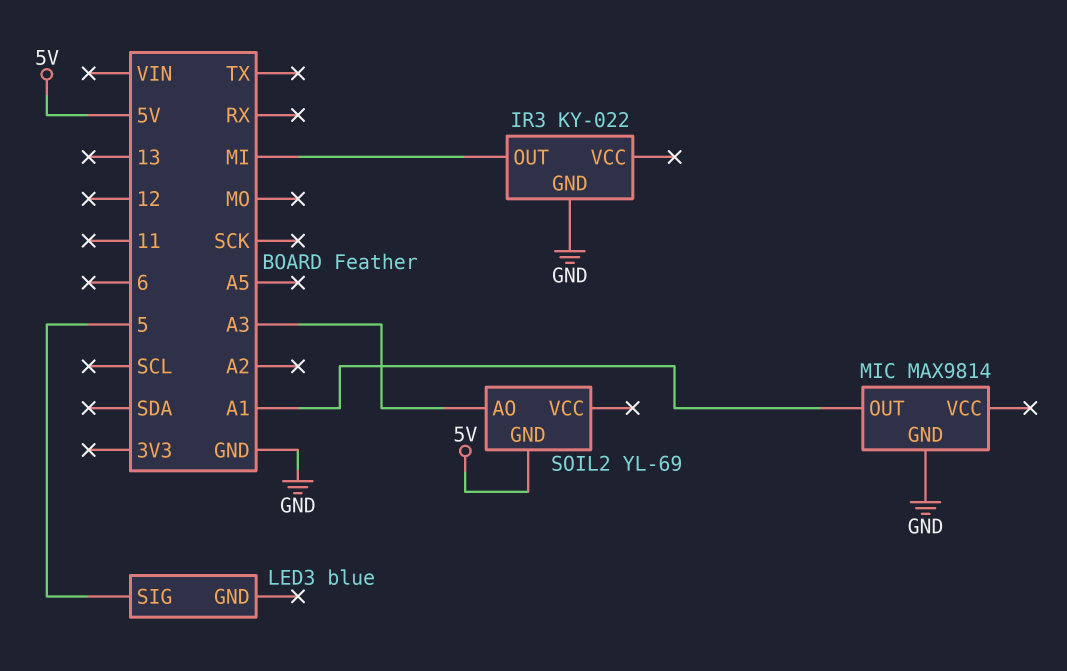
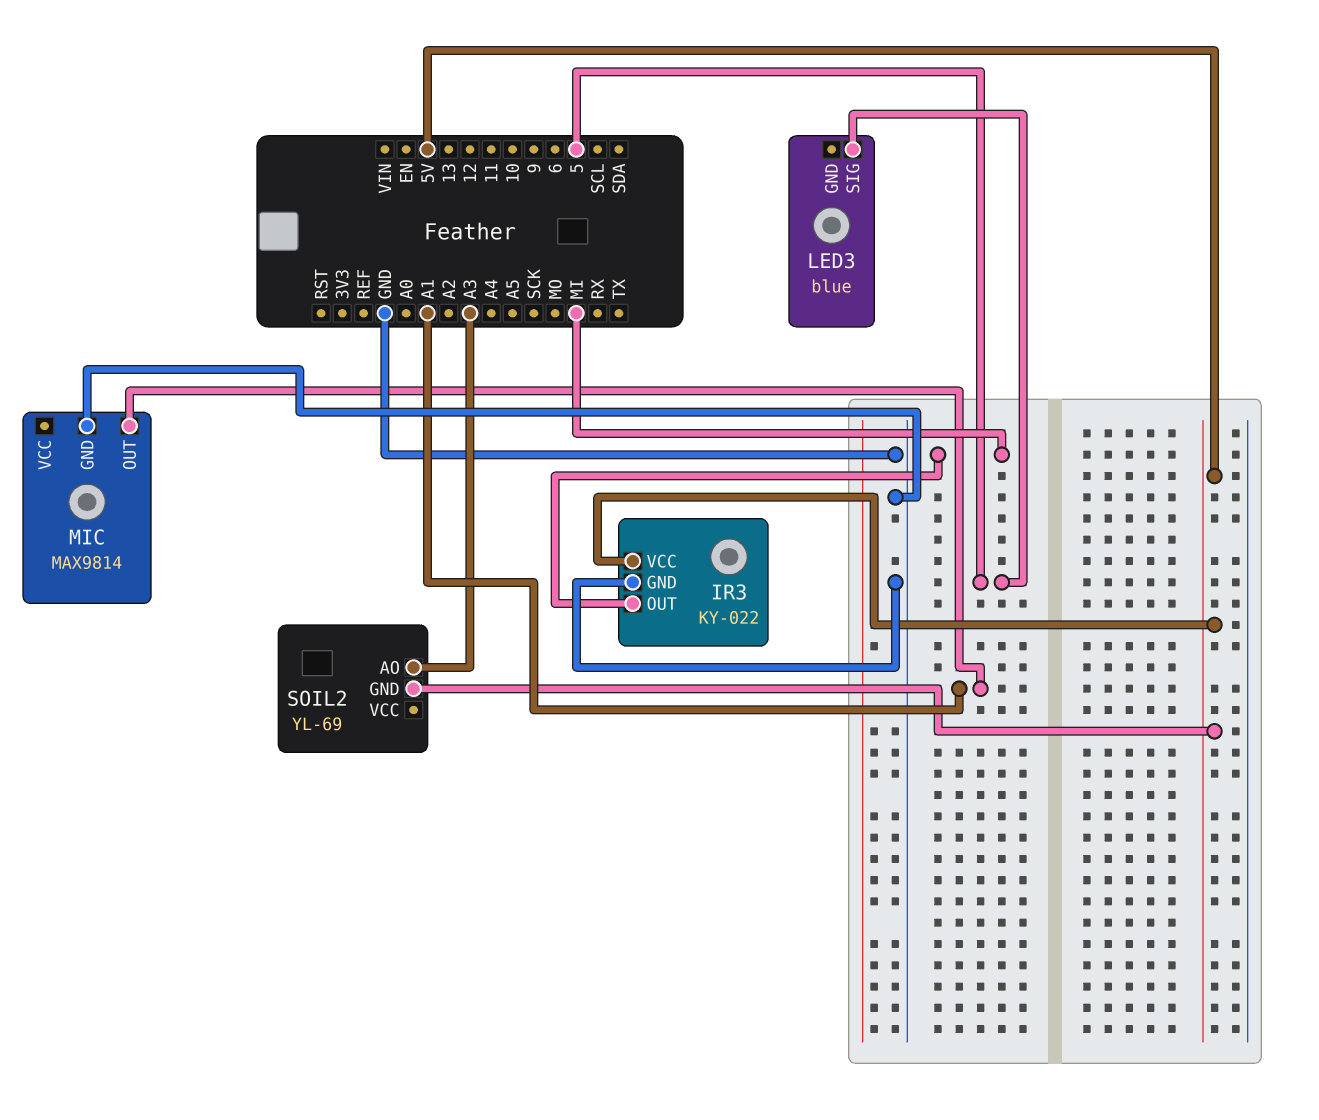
IR3 pin VCC: none -> 5V

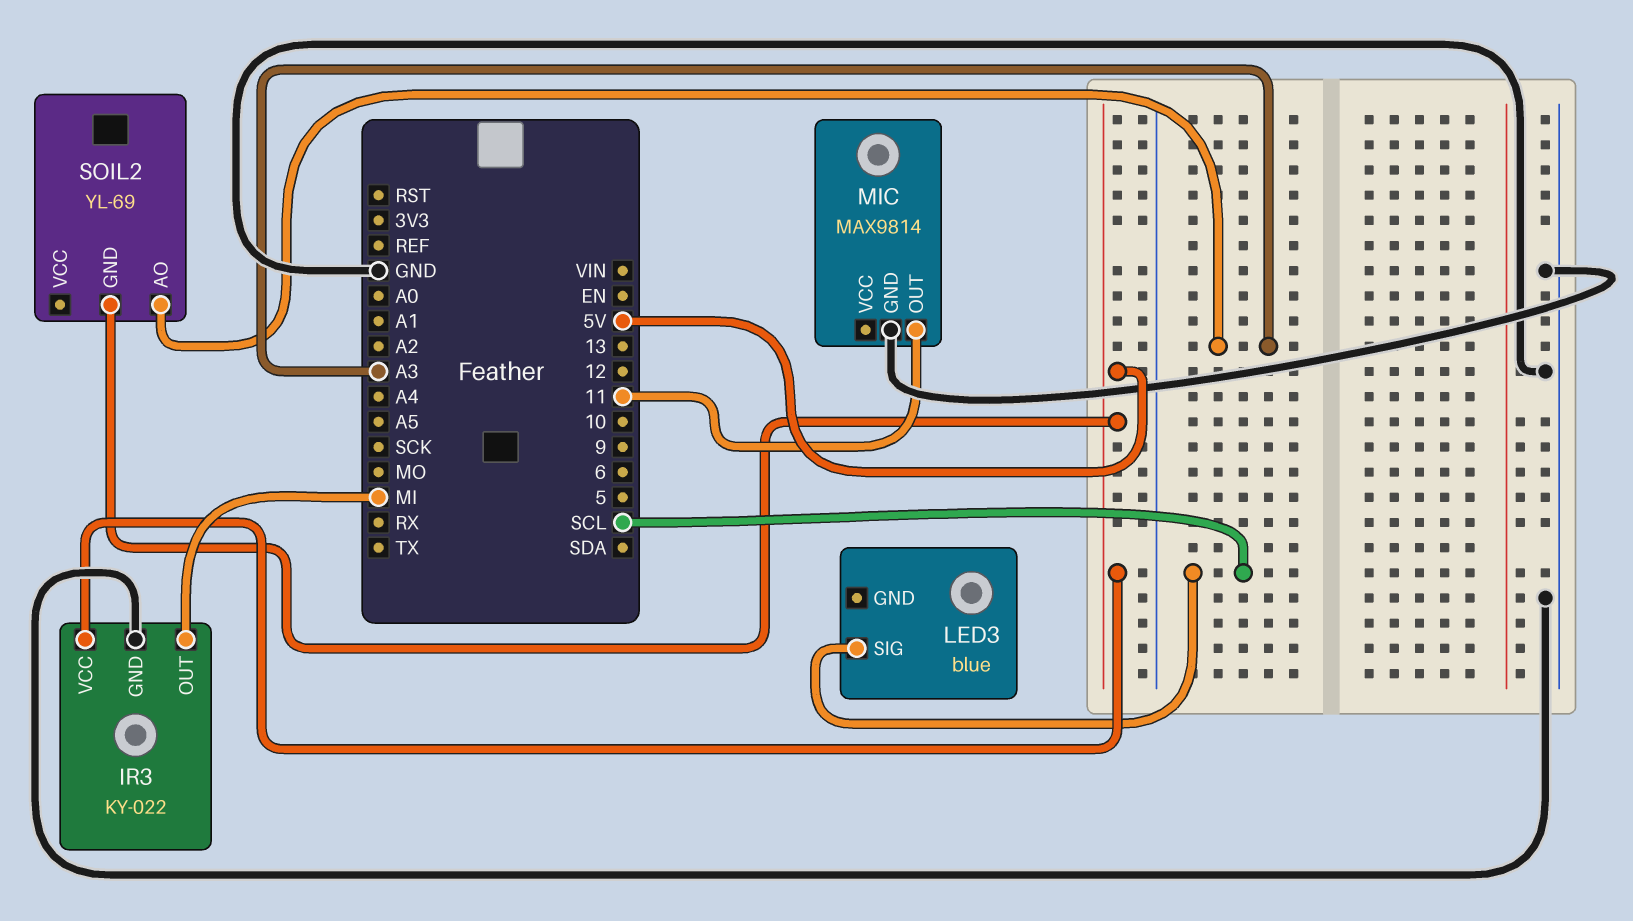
LED3 pin SIG: 5 -> SCL
MIC pin OUT: A1 -> 11

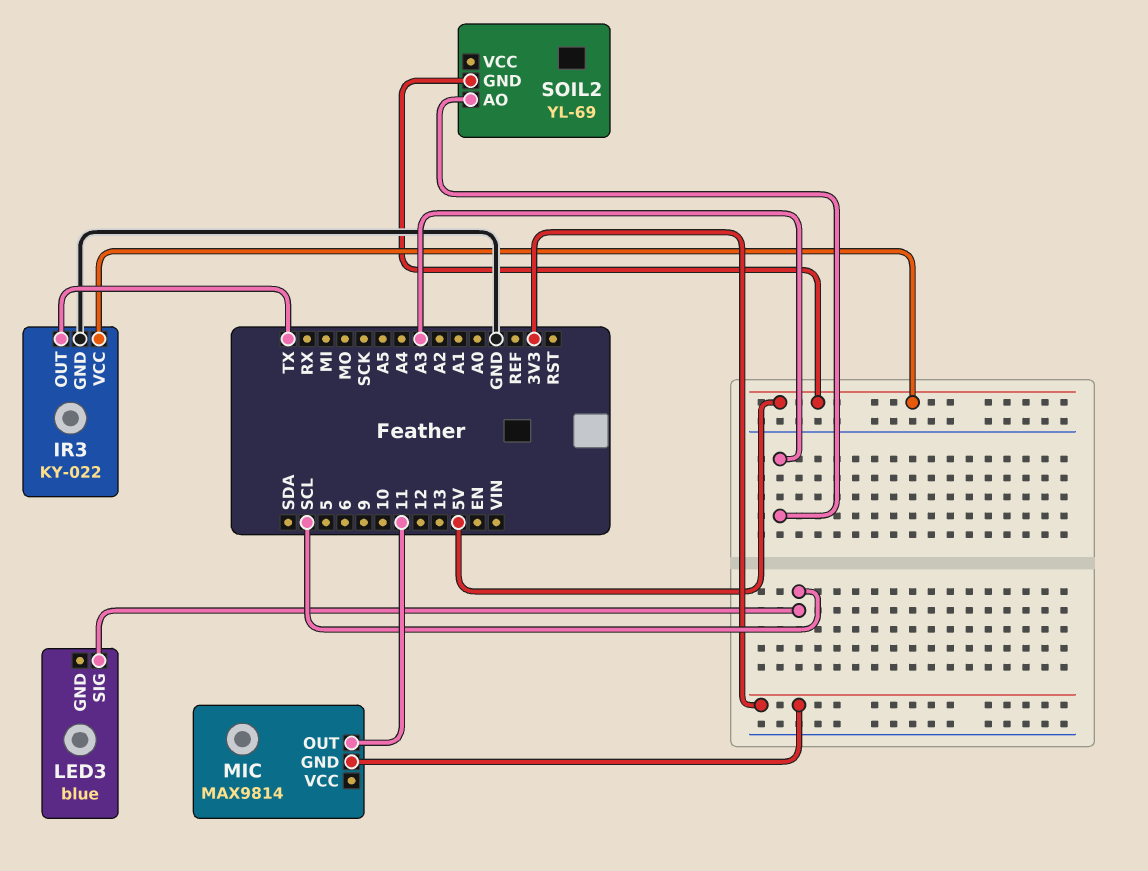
IR3 pin OUT: MI -> TX
MIC pin GND: GND -> 3V3

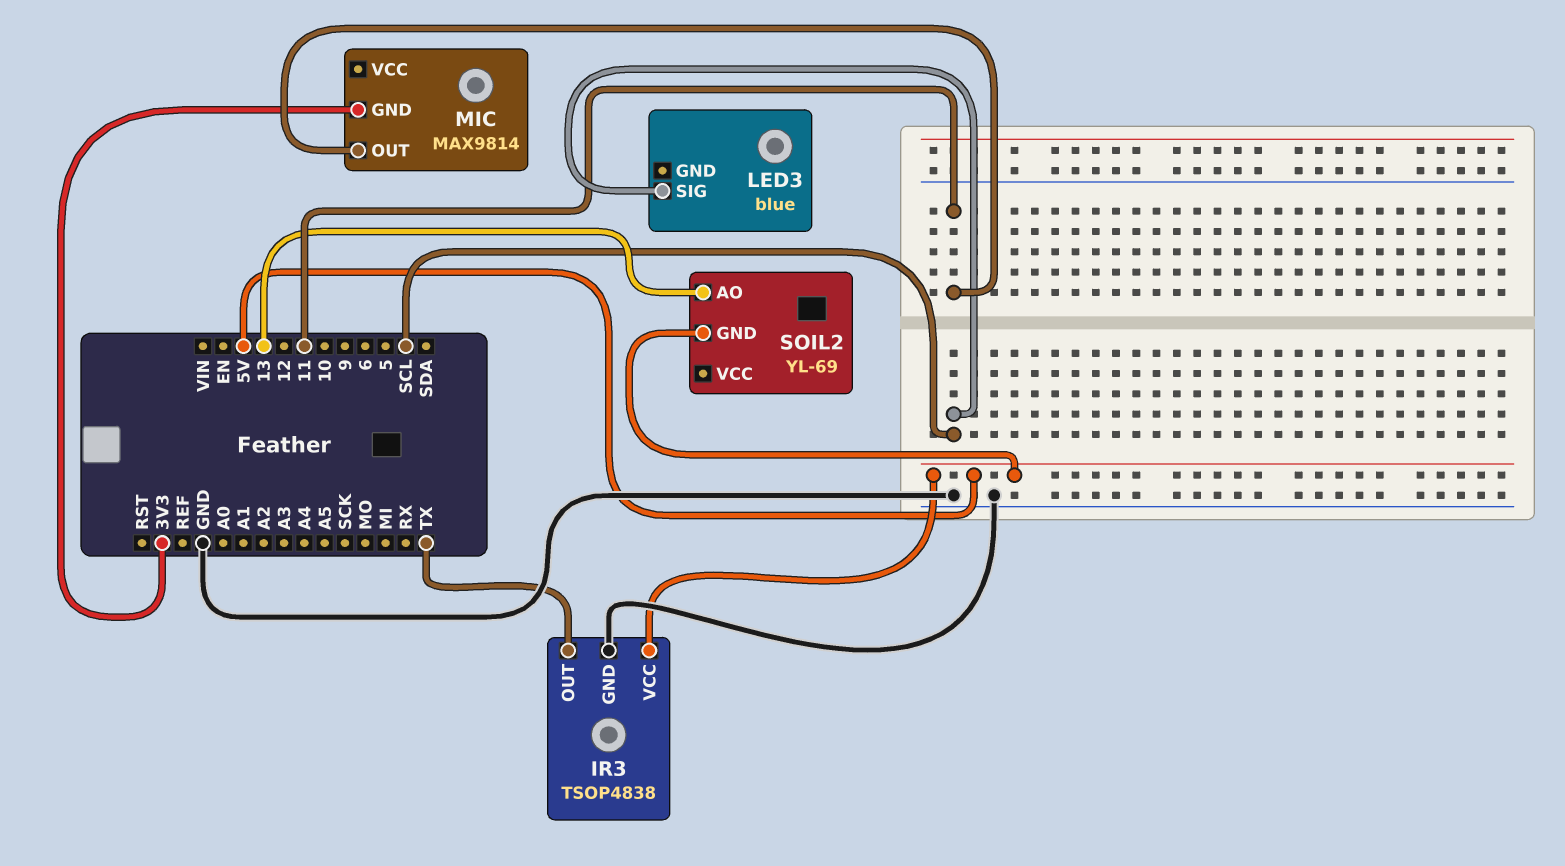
IR3: KY-022 -> TSOP4838
SOIL2 pin AO: A3 -> 13

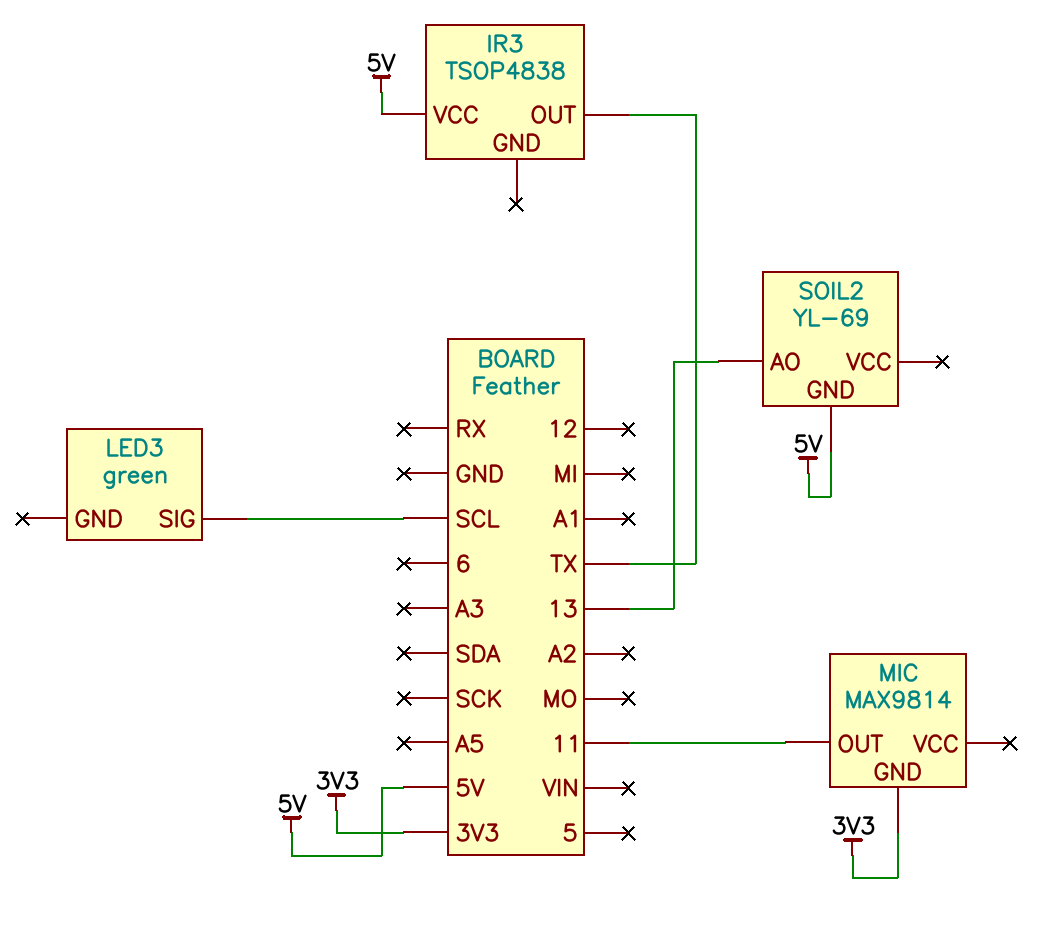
IR3 pin GND: GND -> none
LED3: blue -> green

